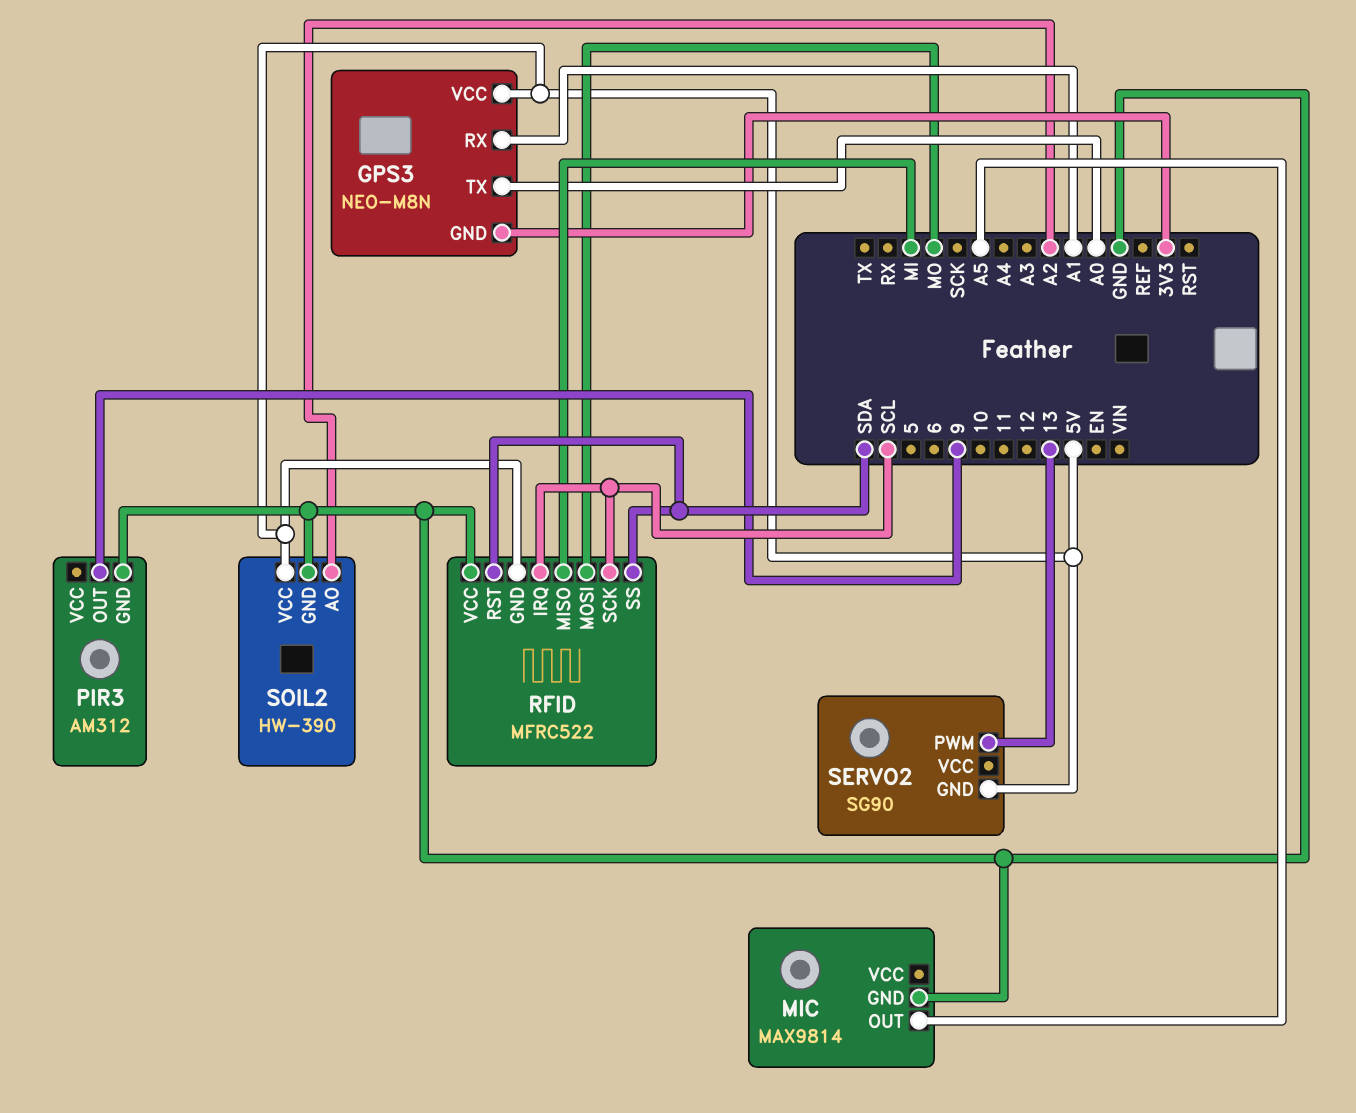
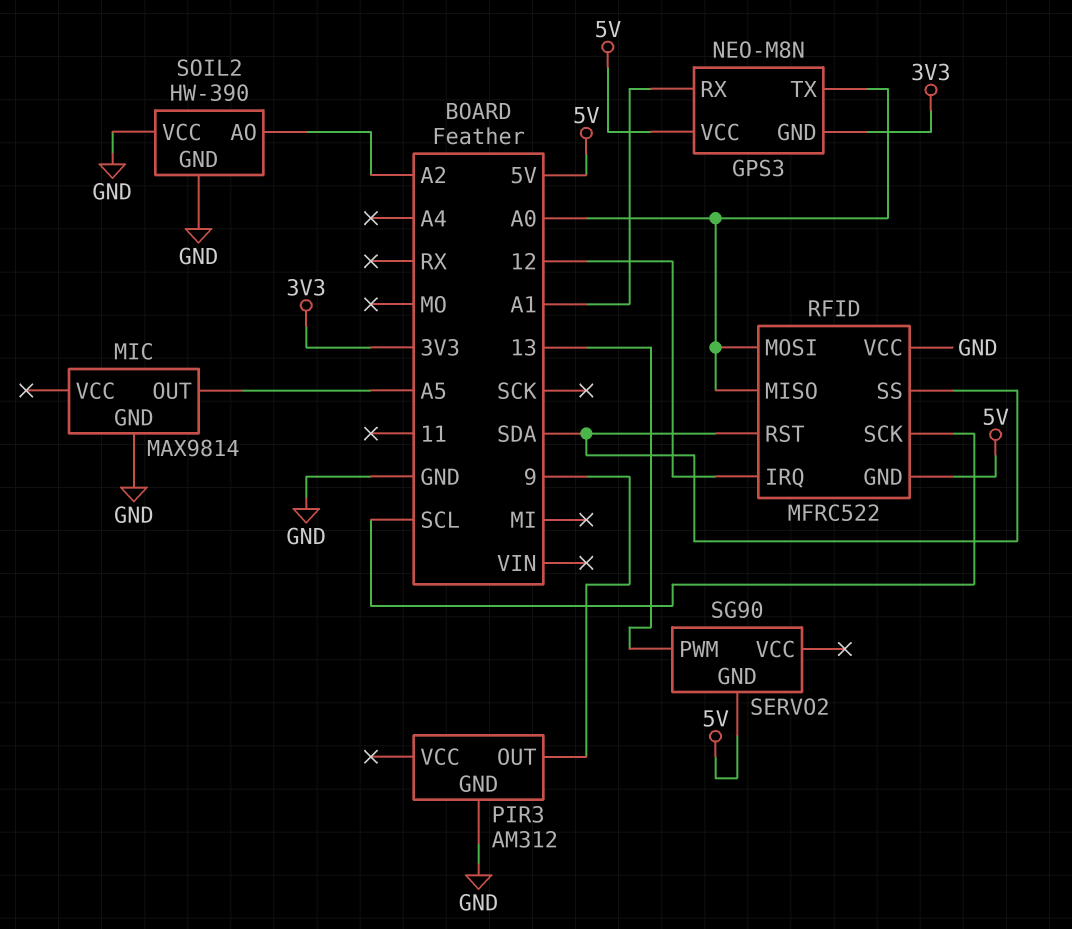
RFID pin IRQ: SCL -> 12
RFID pin MISO: MI -> A0
RFID pin MOSI: MO -> A0
SOIL2 pin VCC: 5V -> GND

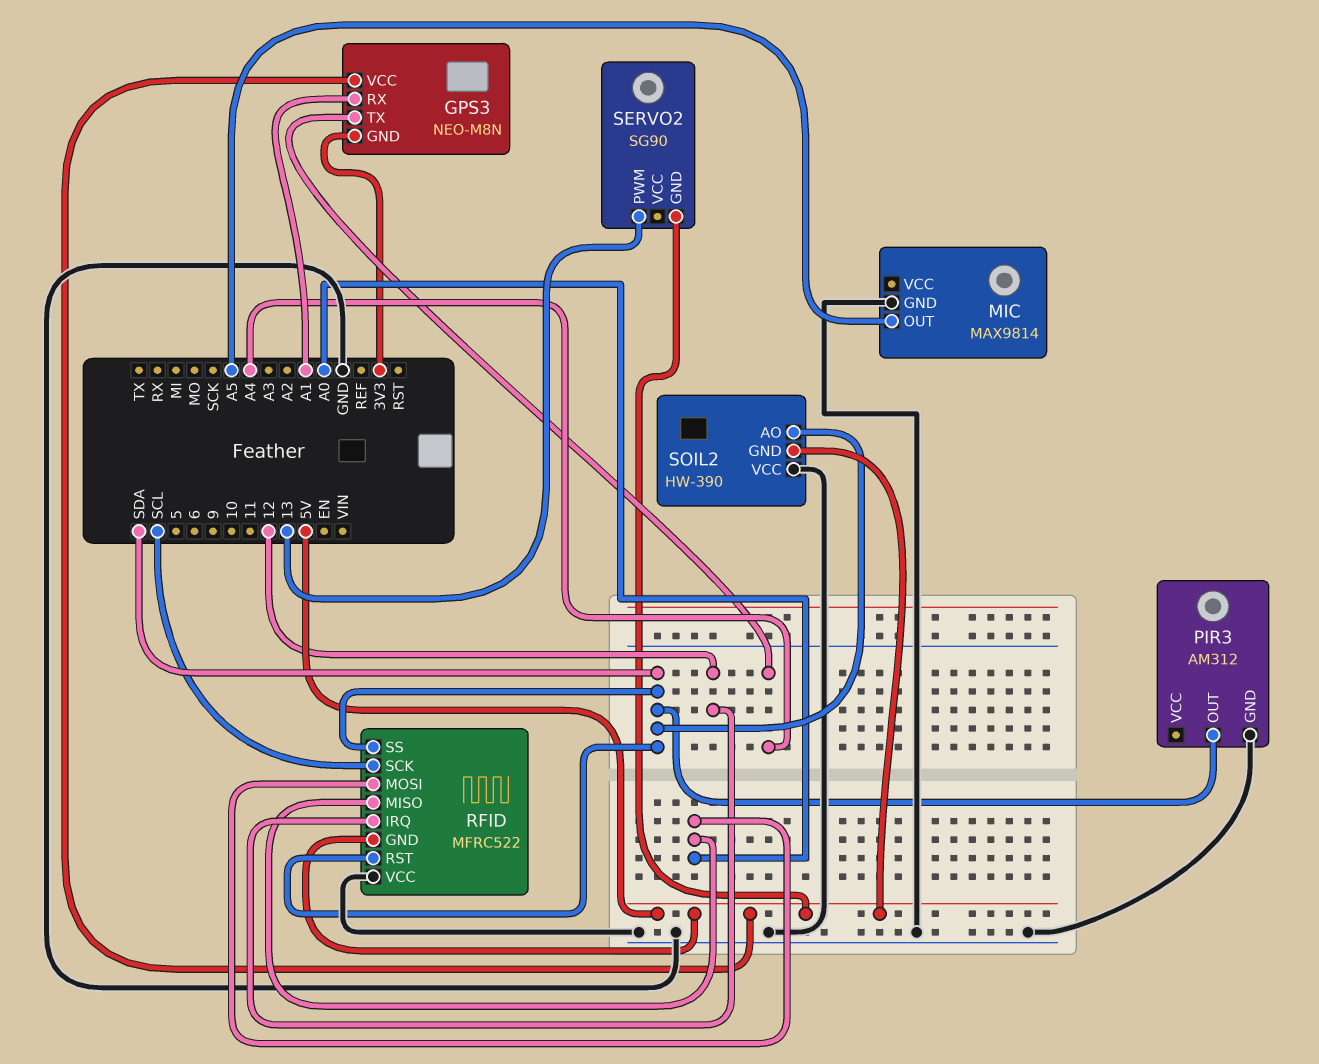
GPS3 pin TX: A0 -> A4
PIR3 pin OUT: 9 -> SDA
SOIL2 pin AO: A2 -> SDA
SOIL2 pin GND: GND -> 5V

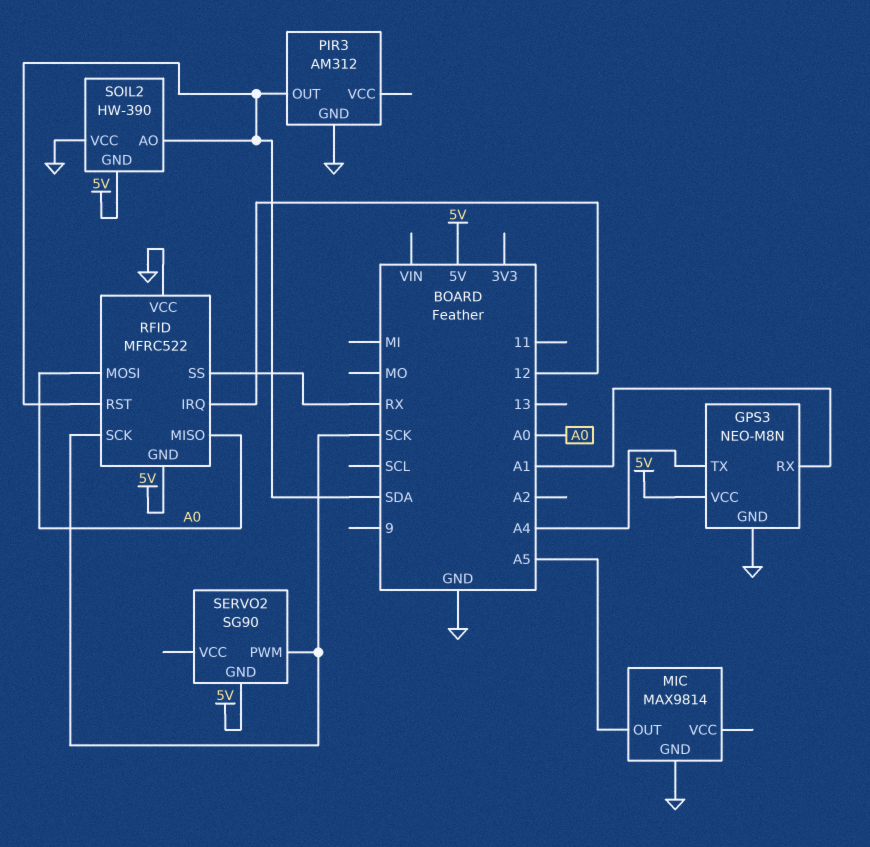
GPS3 pin GND: 3V3 -> GND
RFID pin SCK: SCL -> SCK
RFID pin SS: SDA -> RX
SERVO2 pin PWM: 13 -> SCK

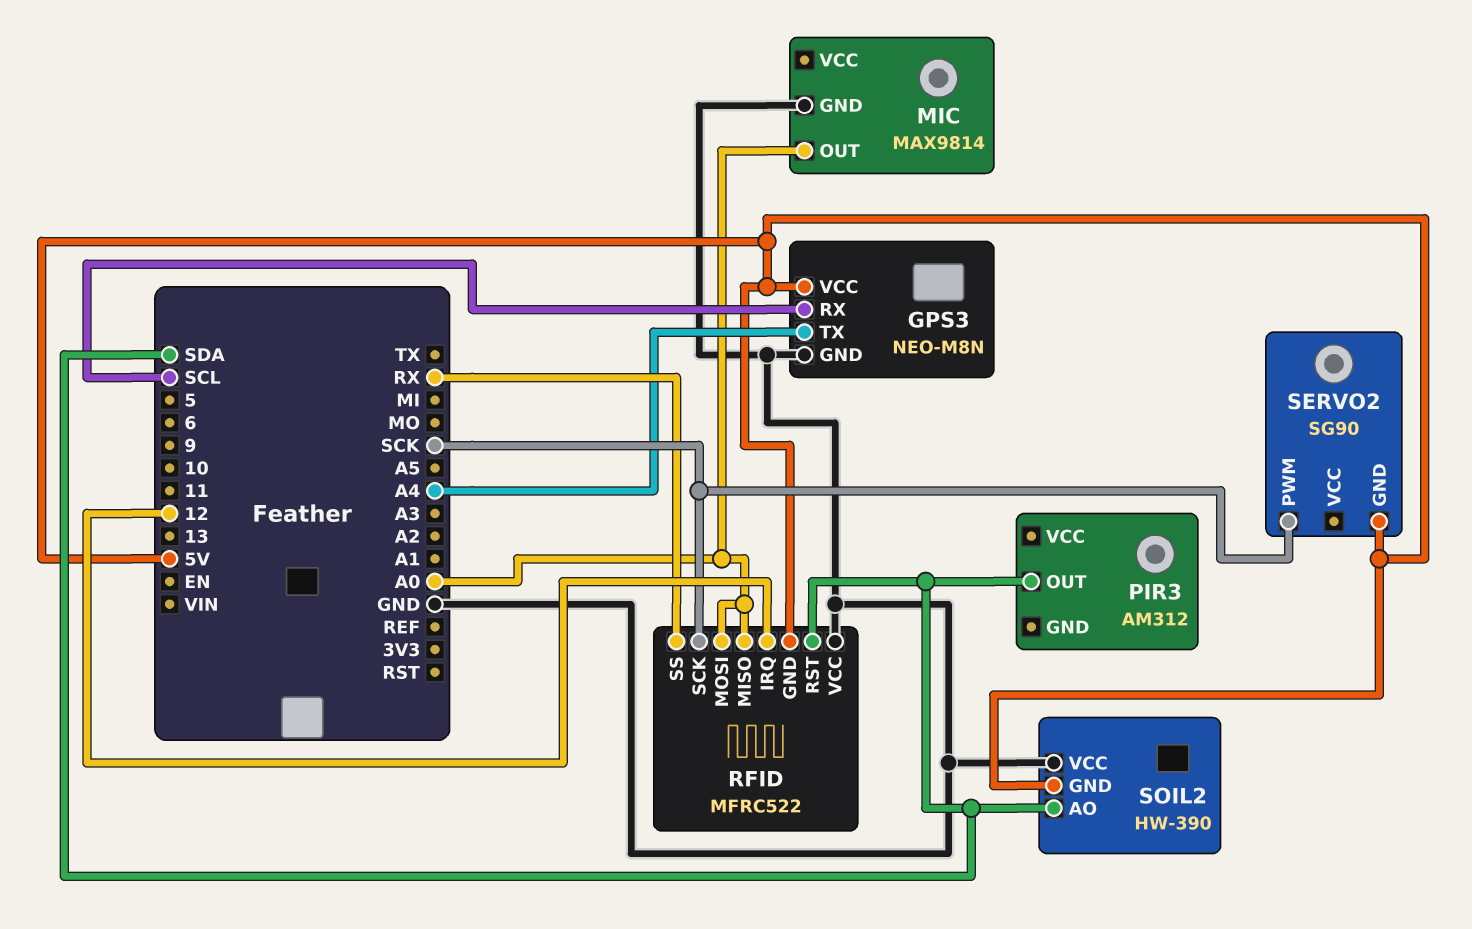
GPS3 pin RX: A1 -> SCL
MIC pin OUT: A5 -> A0
PIR3 pin GND: GND -> none

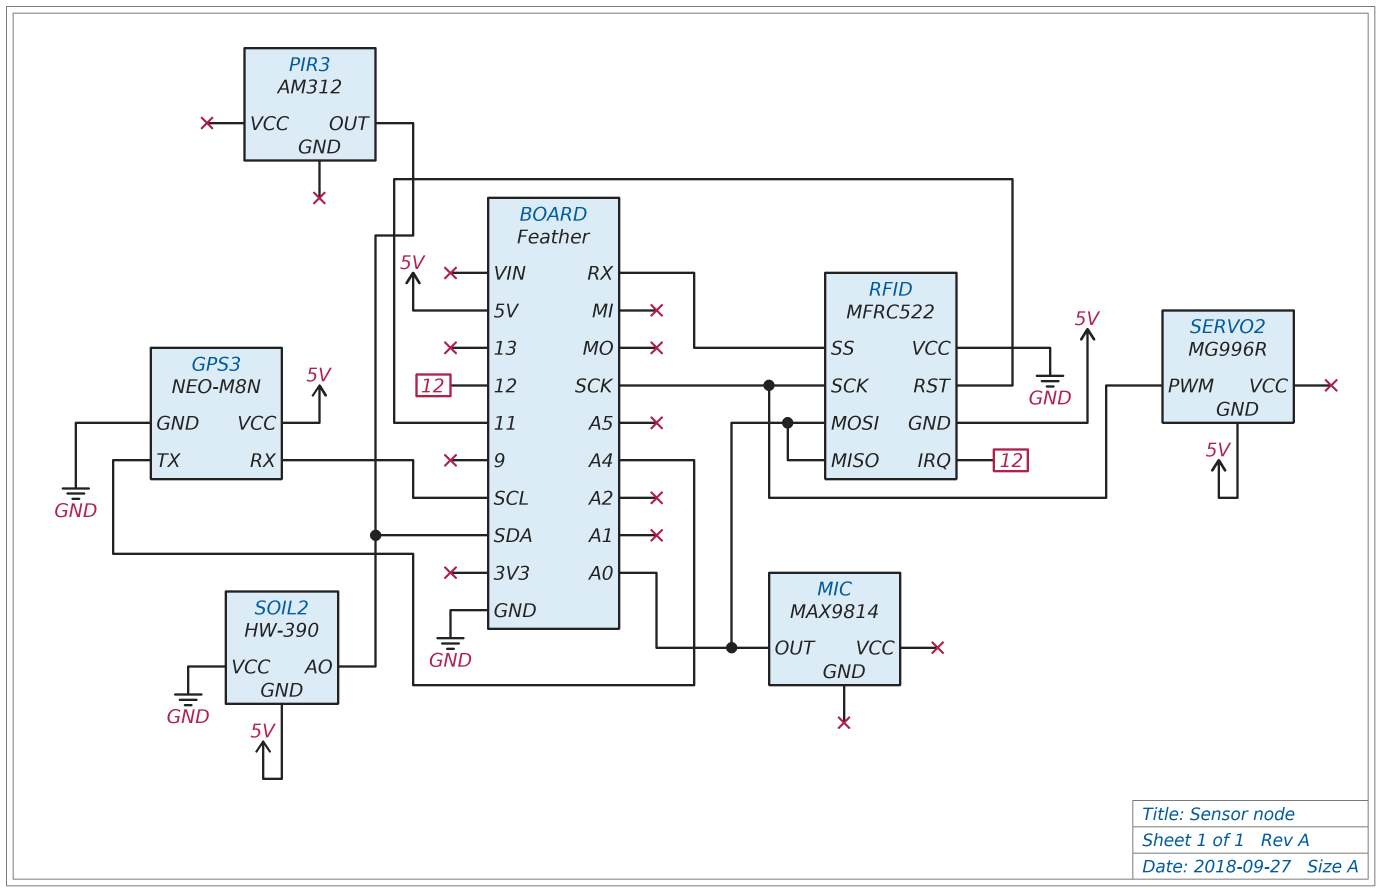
MIC pin GND: GND -> none
RFID pin RST: SDA -> 11
SERVO2: SG90 -> MG996R

